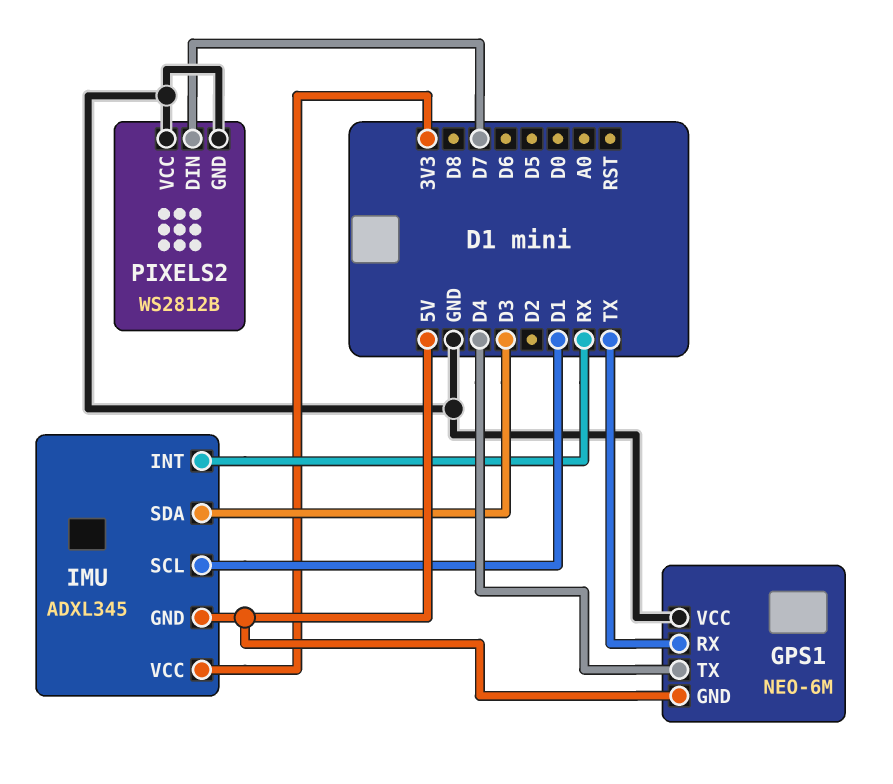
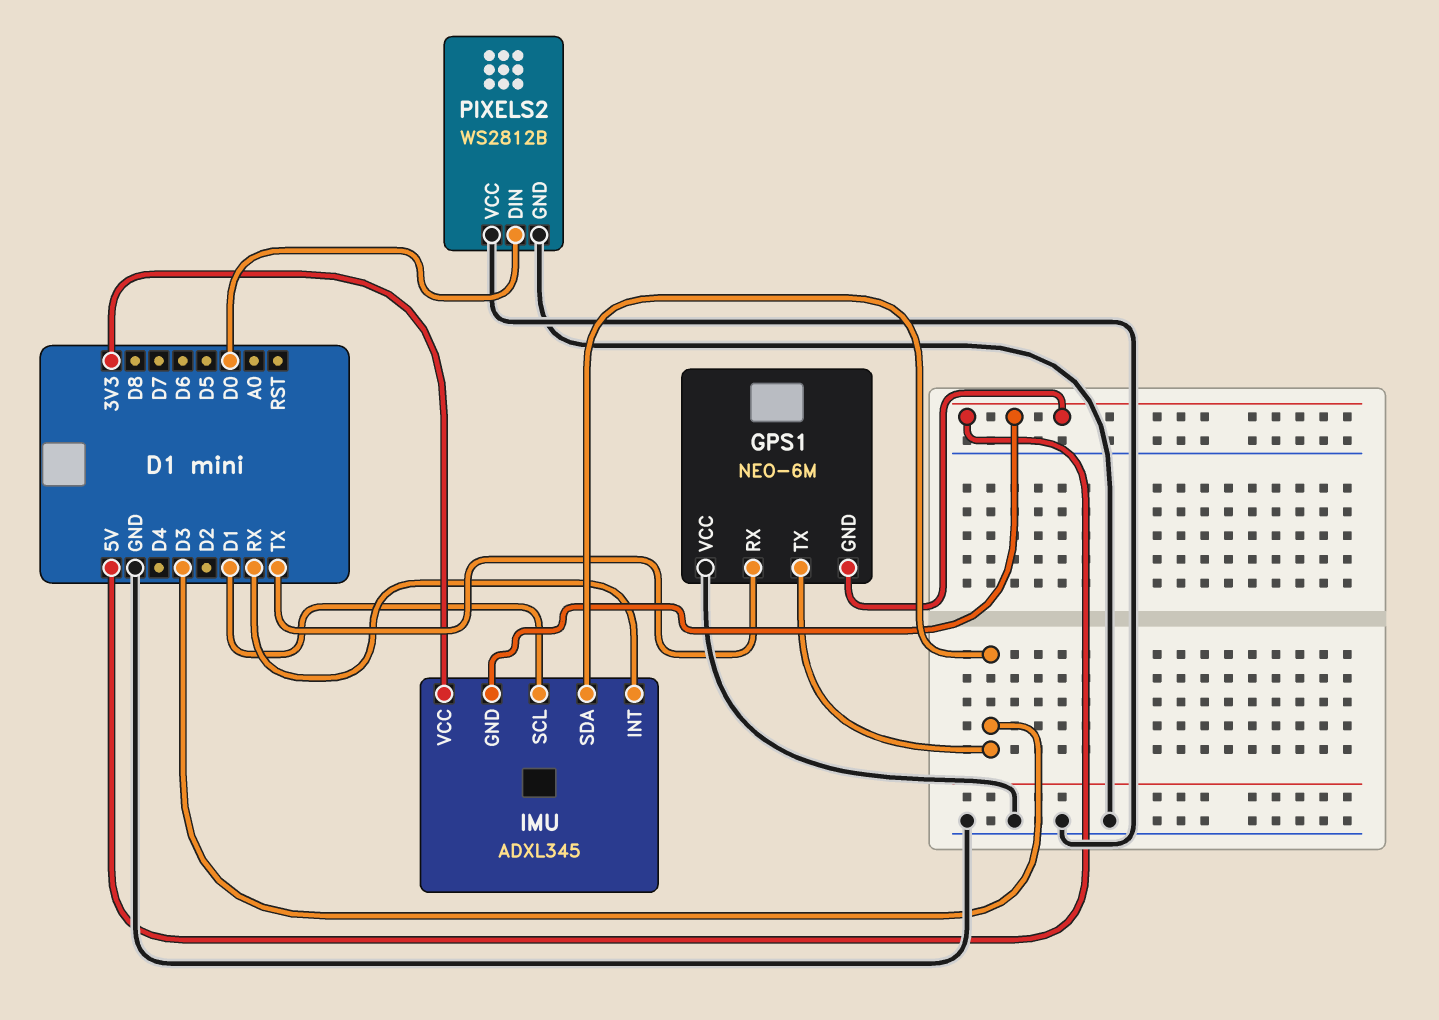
GPS1 pin TX: D4 -> D3
PIXELS2 pin DIN: D7 -> D0

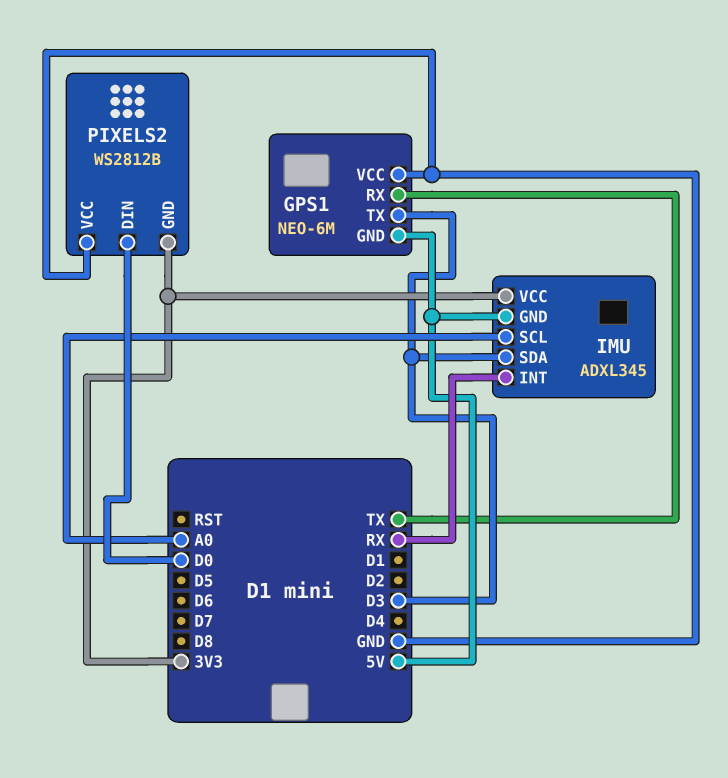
IMU pin SCL: D1 -> A0
PIXELS2 pin GND: GND -> 3V3

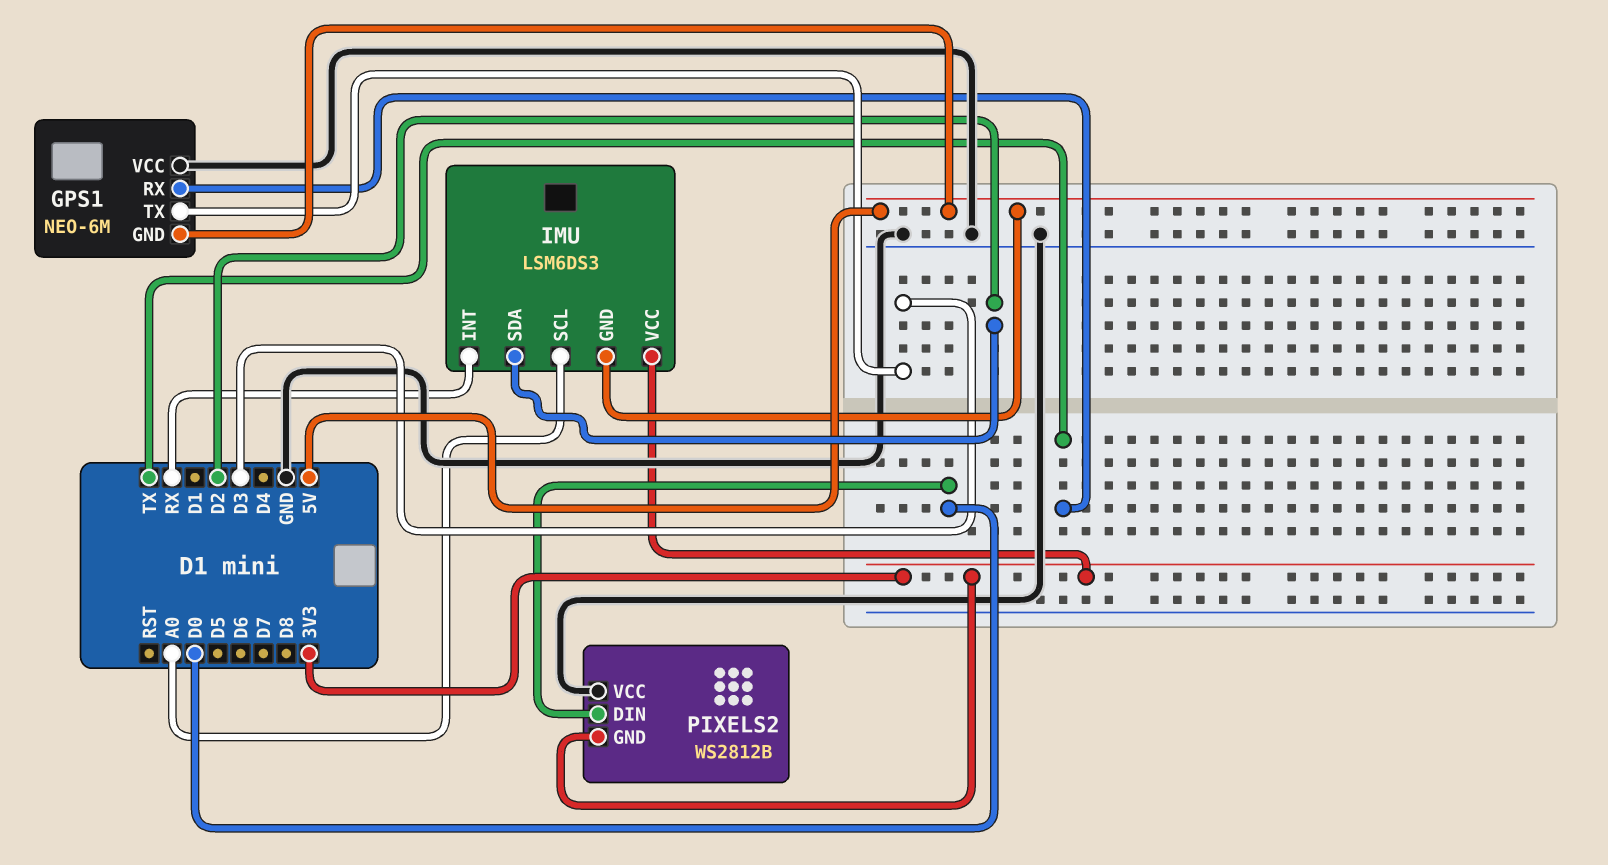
IMU: ADXL345 -> LSM6DS3
IMU pin SDA: D3 -> D2

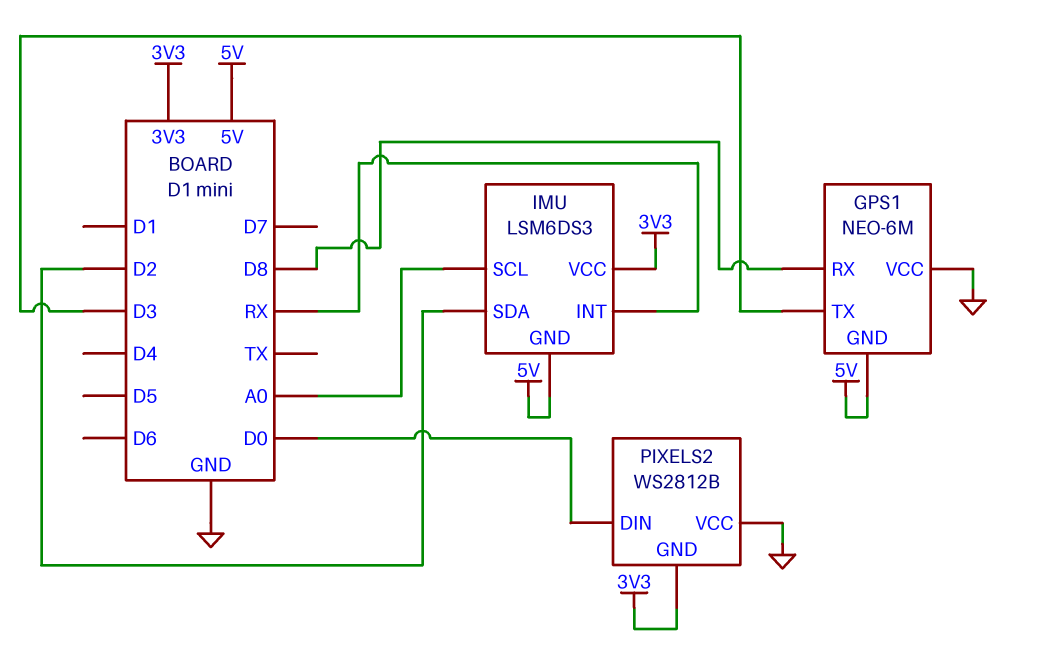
GPS1 pin RX: TX -> D8

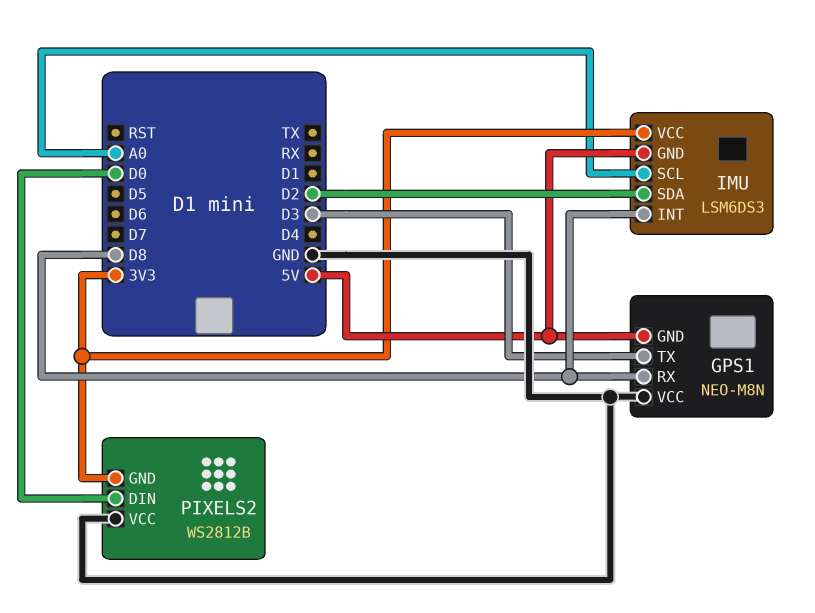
GPS1: NEO-6M -> NEO-M8N
IMU pin INT: RX -> D8

